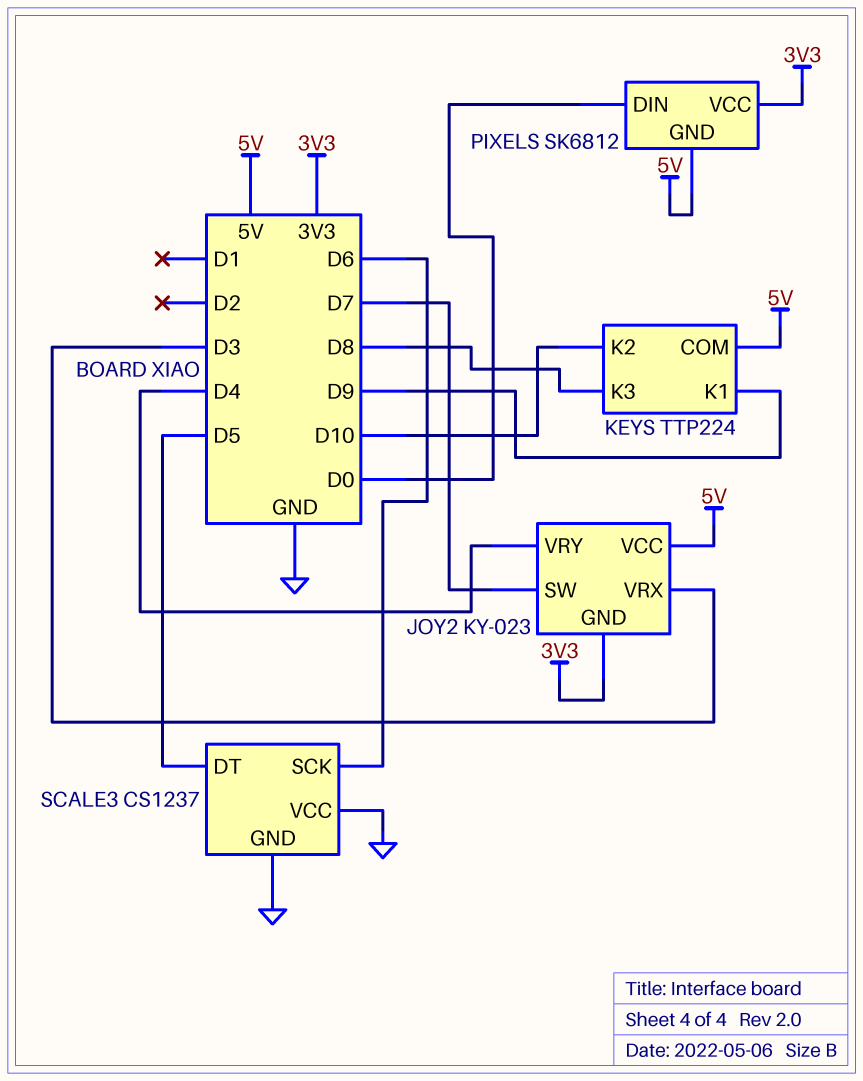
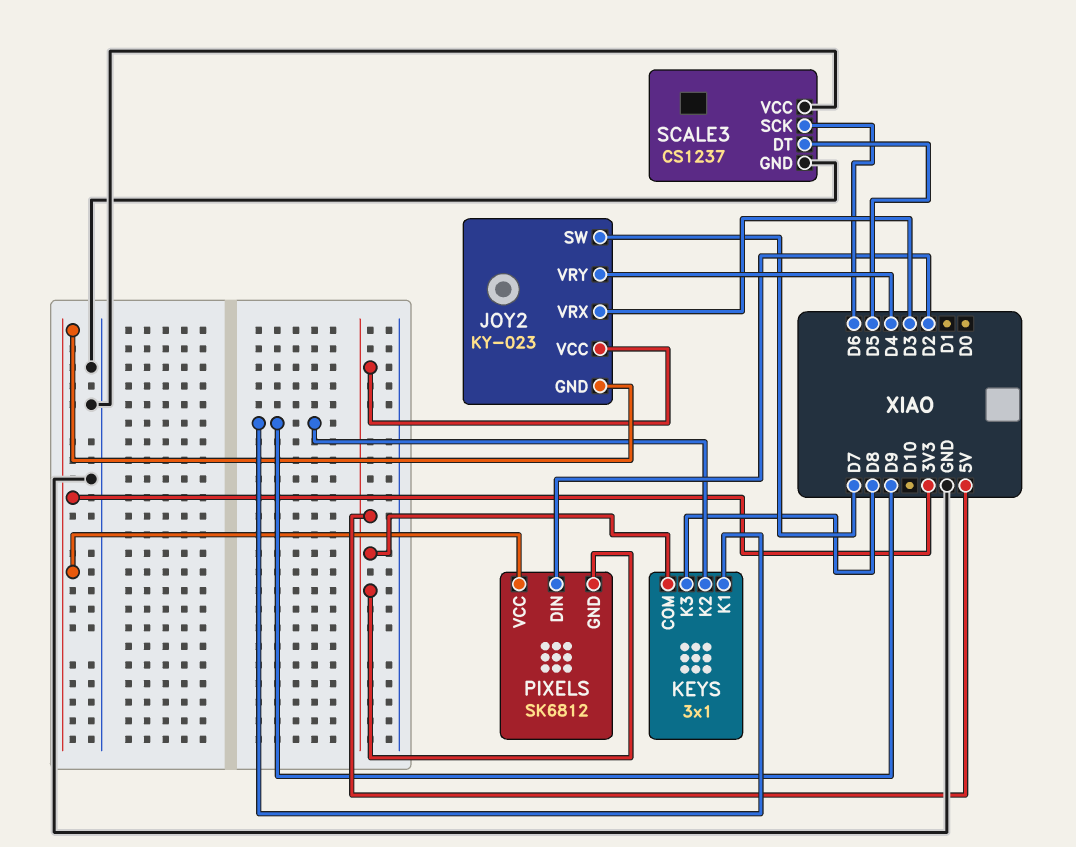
KEYS: TTP224 -> 3x1
KEYS pin K2: D10 -> D9
PIXELS pin DIN: D0 -> D2

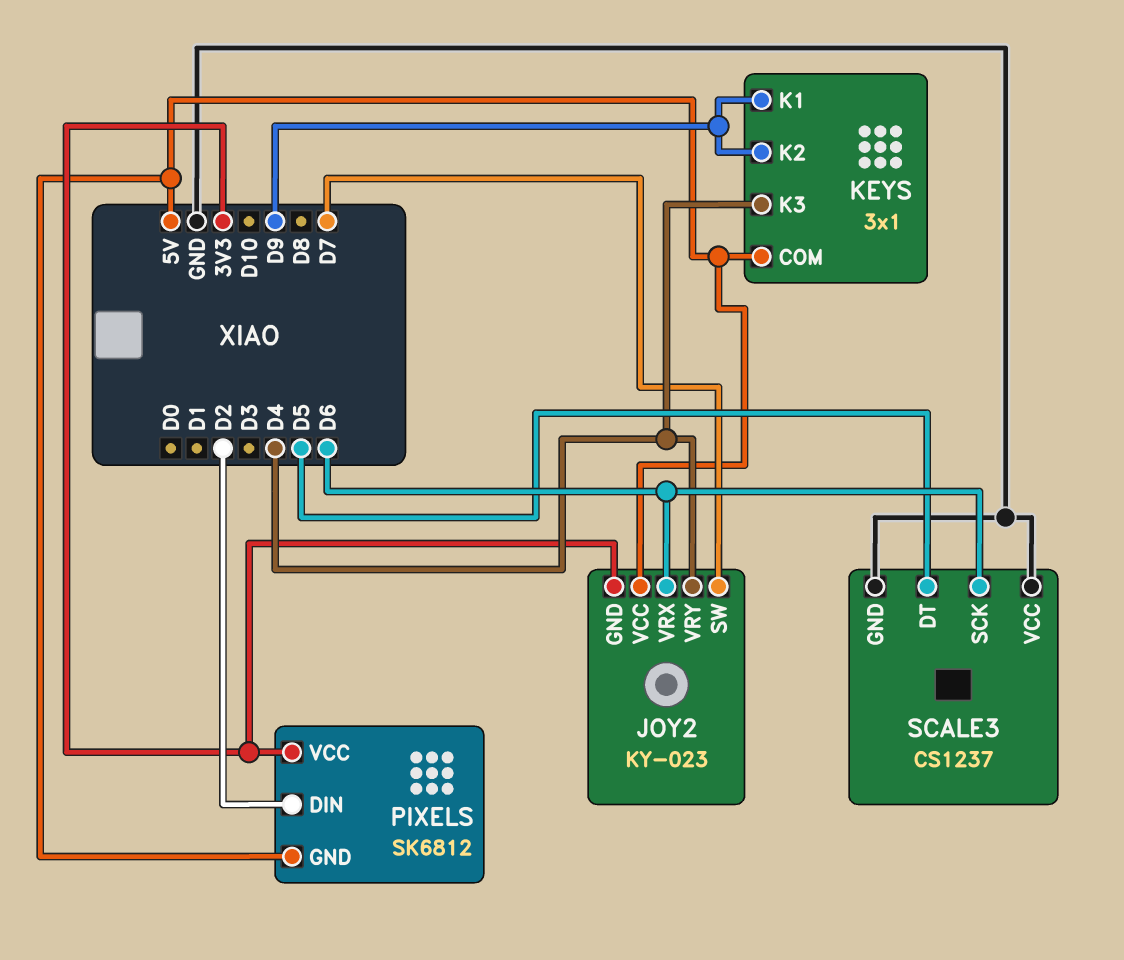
JOY2 pin VRX: D3 -> D6
KEYS pin K3: D8 -> D4

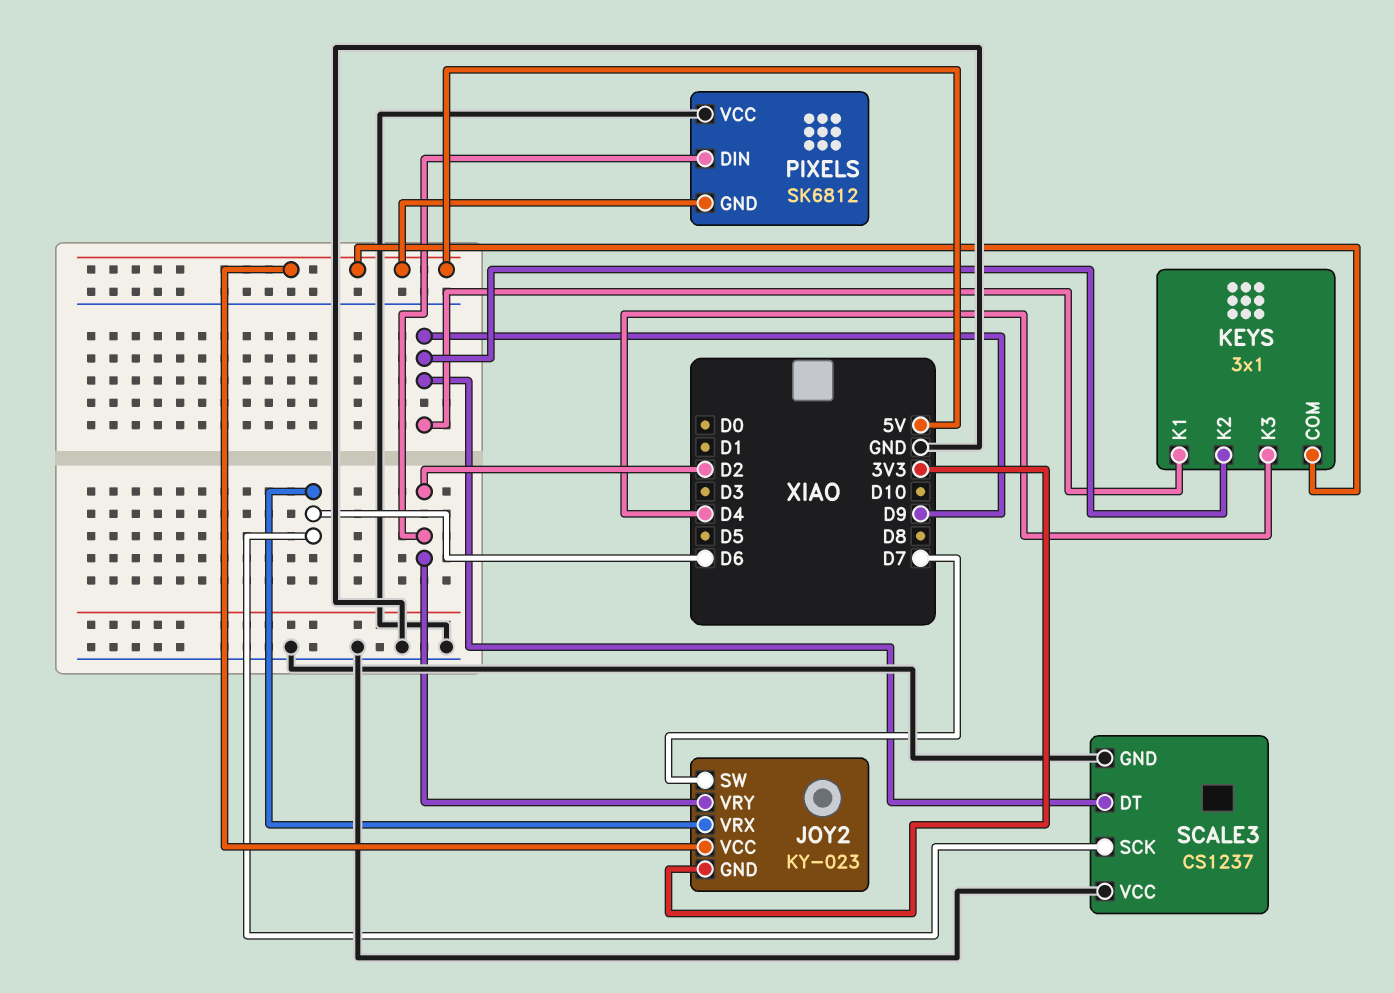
JOY2 pin VRY: D4 -> D2
PIXELS pin VCC: 3V3 -> GND
SCALE3 pin DT: D5 -> D9

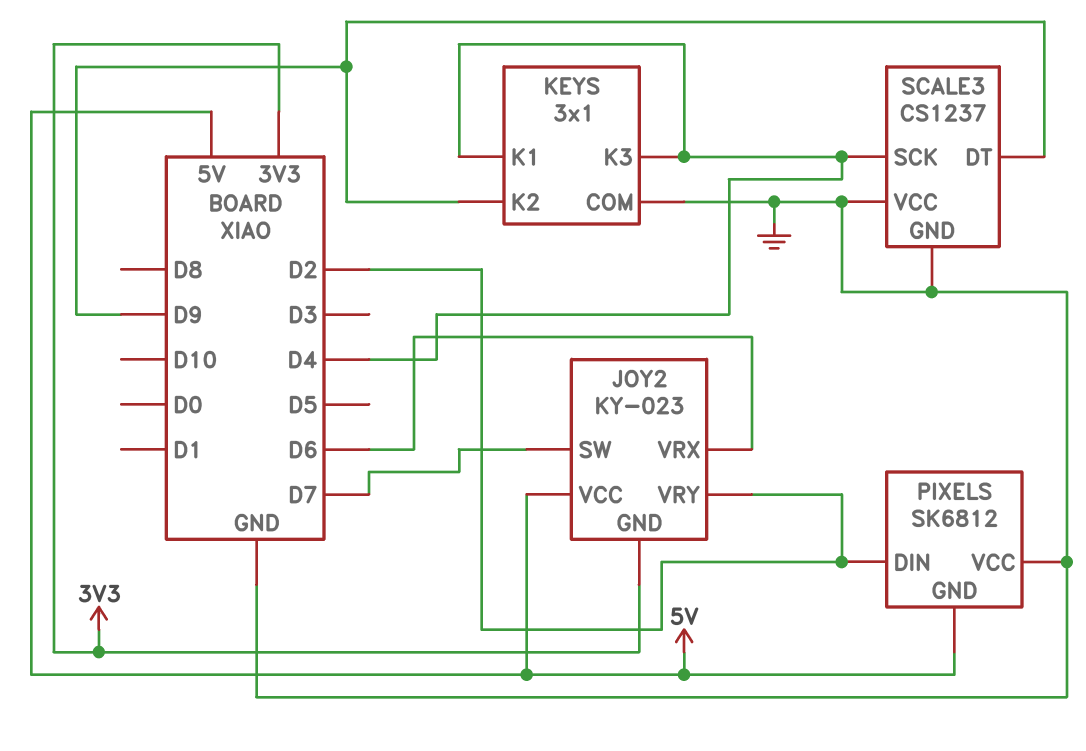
KEYS pin COM: 5V -> GND
KEYS pin K1: D9 -> D4
SCALE3 pin SCK: D6 -> D4

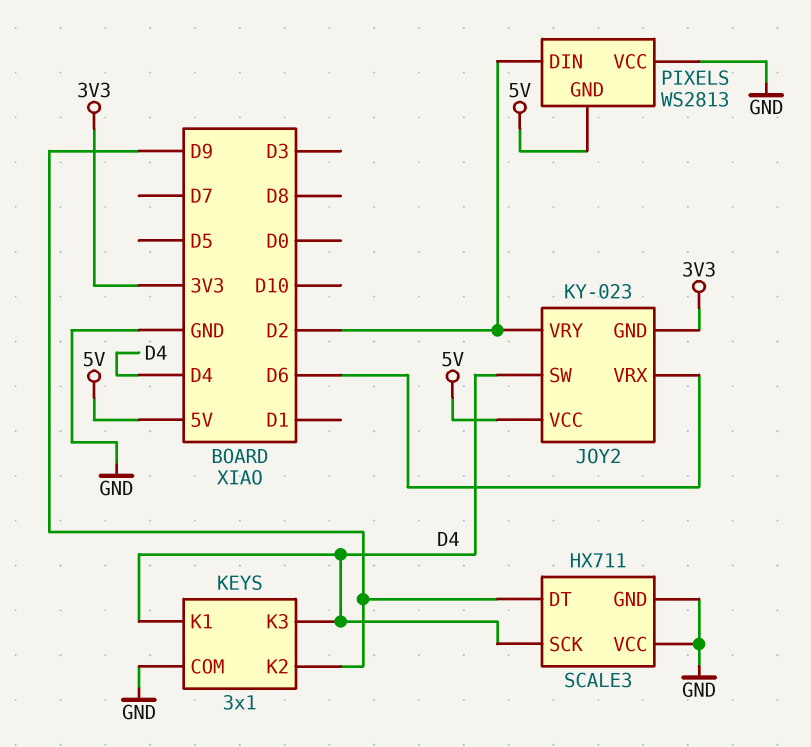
JOY2 pin SW: D7 -> D4
PIXELS: SK6812 -> WS2813
SCALE3: CS1237 -> HX711

